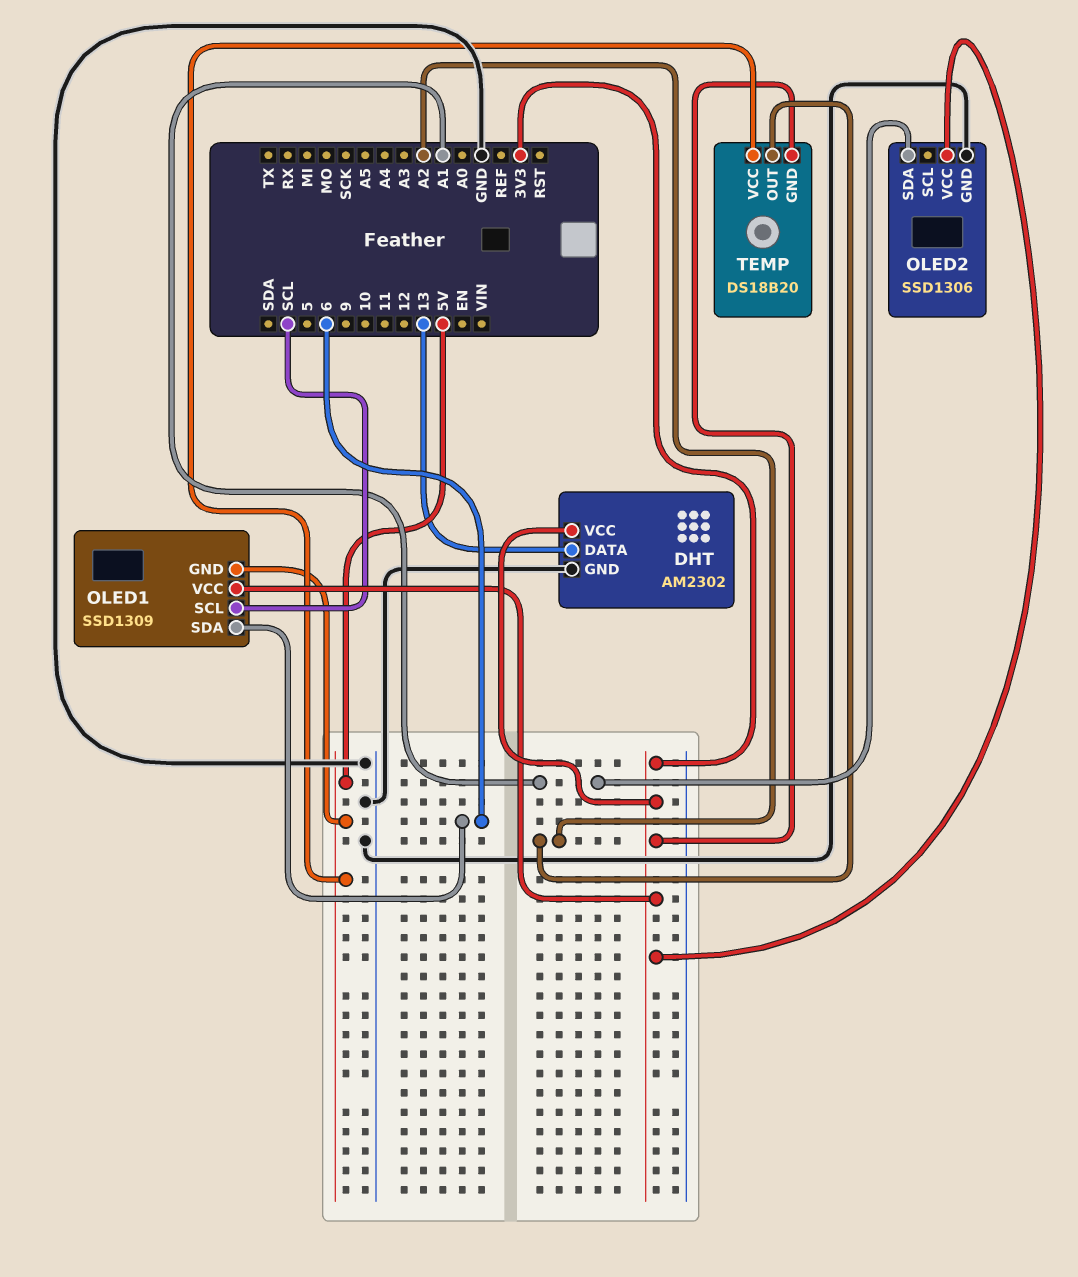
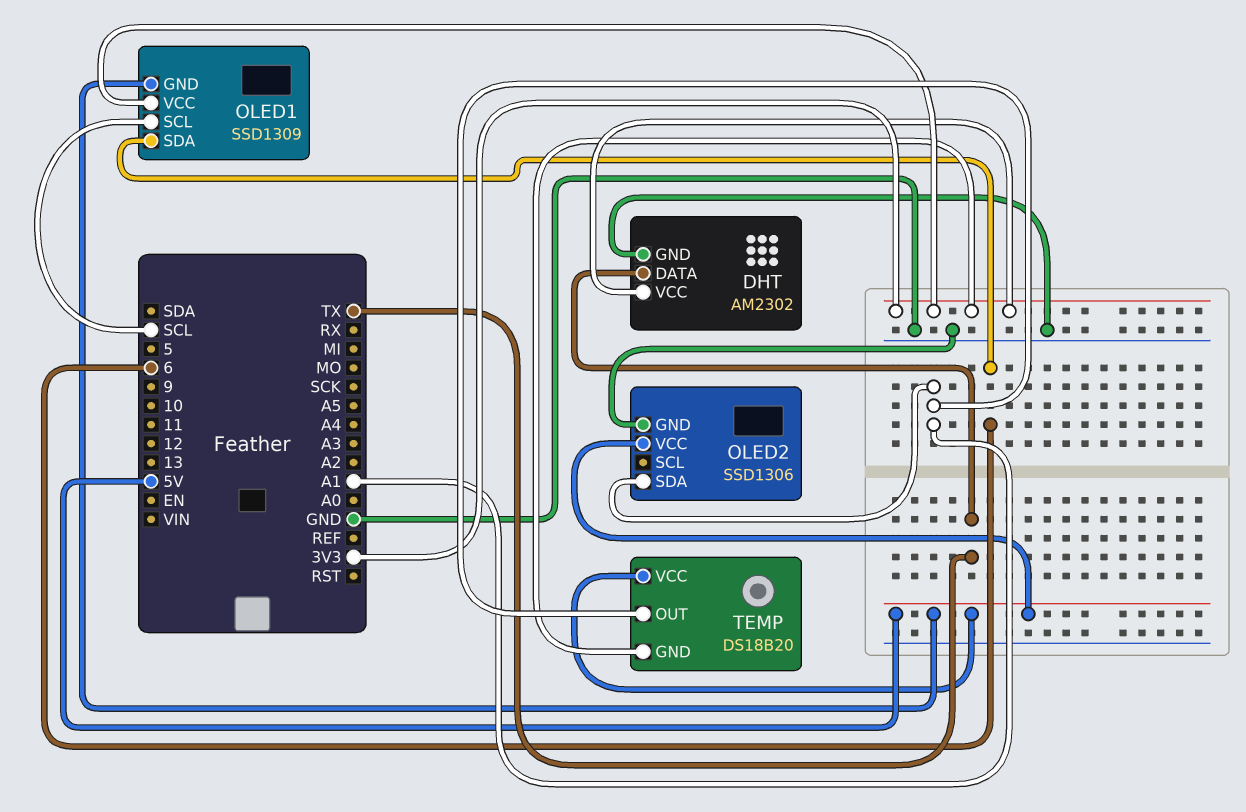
DHT pin DATA: 13 -> TX
OLED2 pin VCC: 3V3 -> 5V
TEMP pin OUT: A2 -> A1

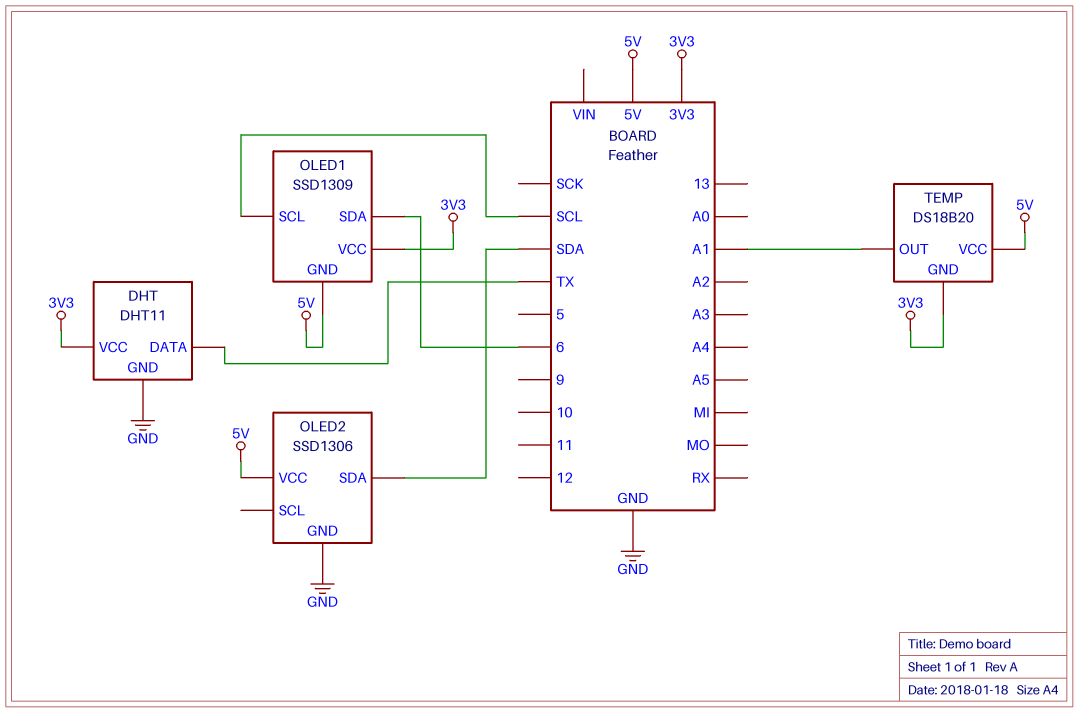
DHT: AM2302 -> DHT11
OLED2 pin SDA: A1 -> SDA

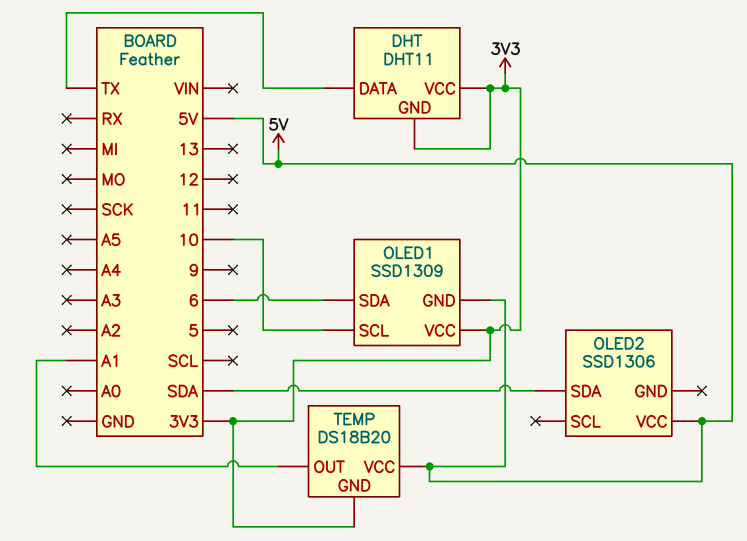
DHT pin GND: GND -> 3V3
OLED1 pin SCL: SCL -> 10
OLED2 pin GND: GND -> none

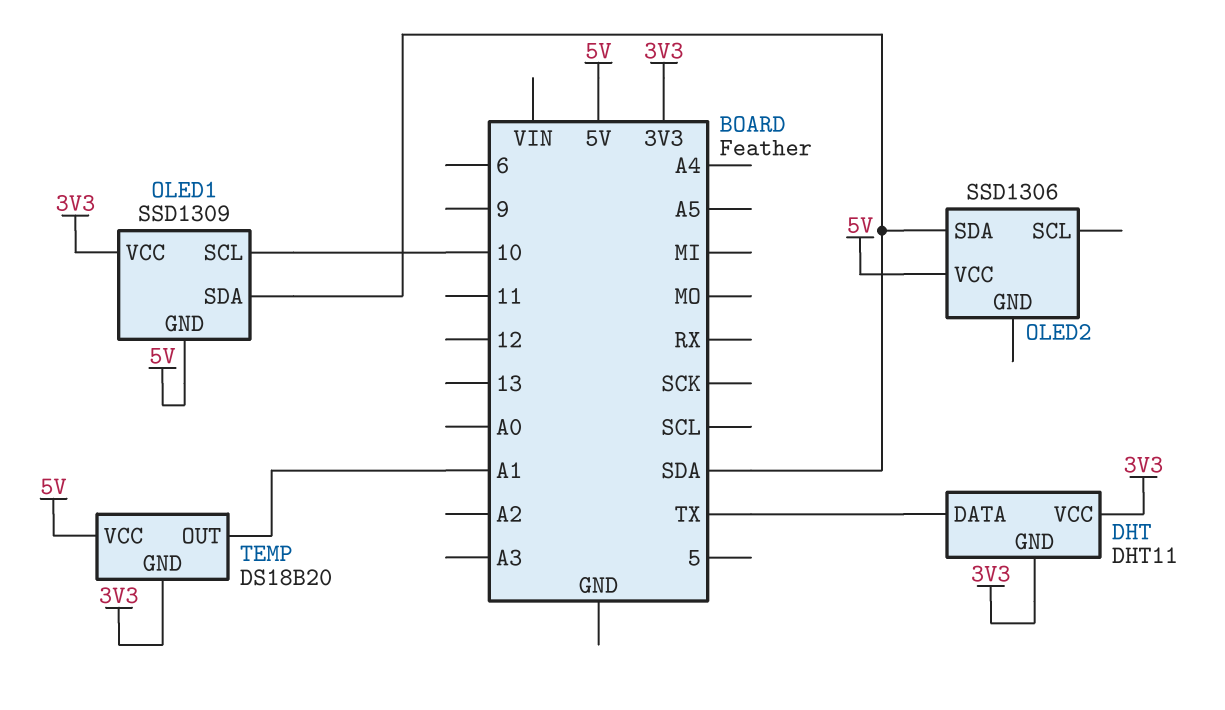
OLED1 pin SDA: 6 -> SDA

